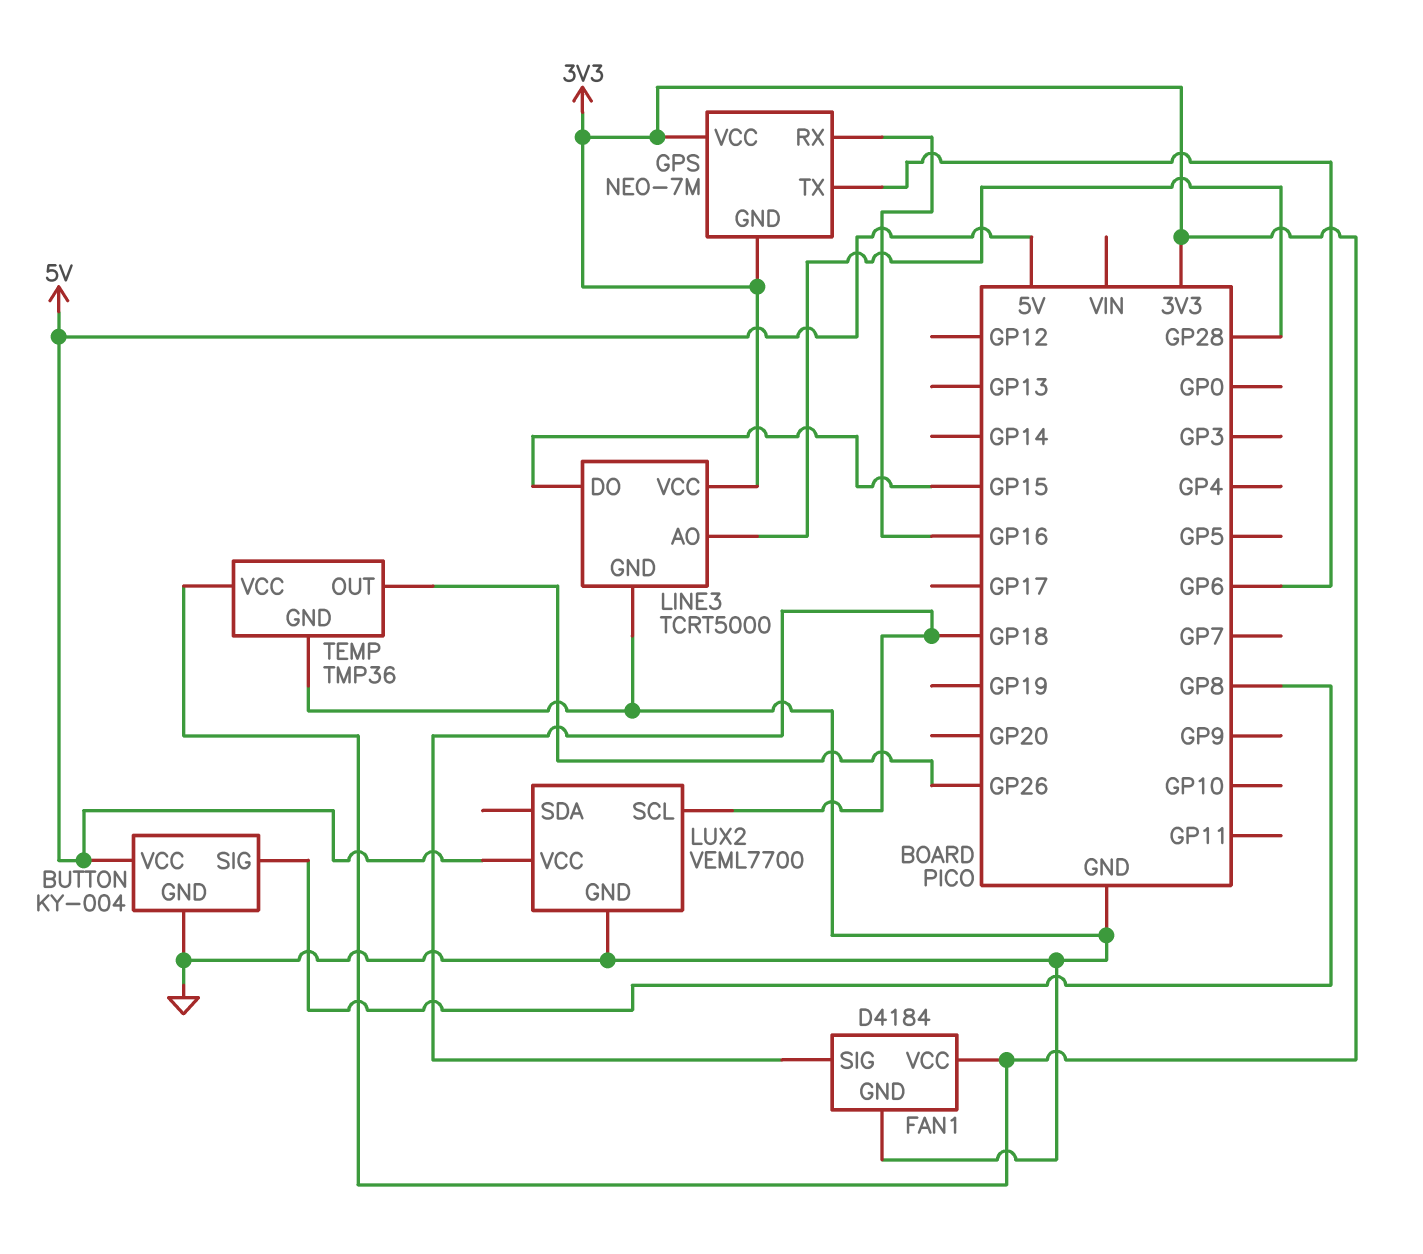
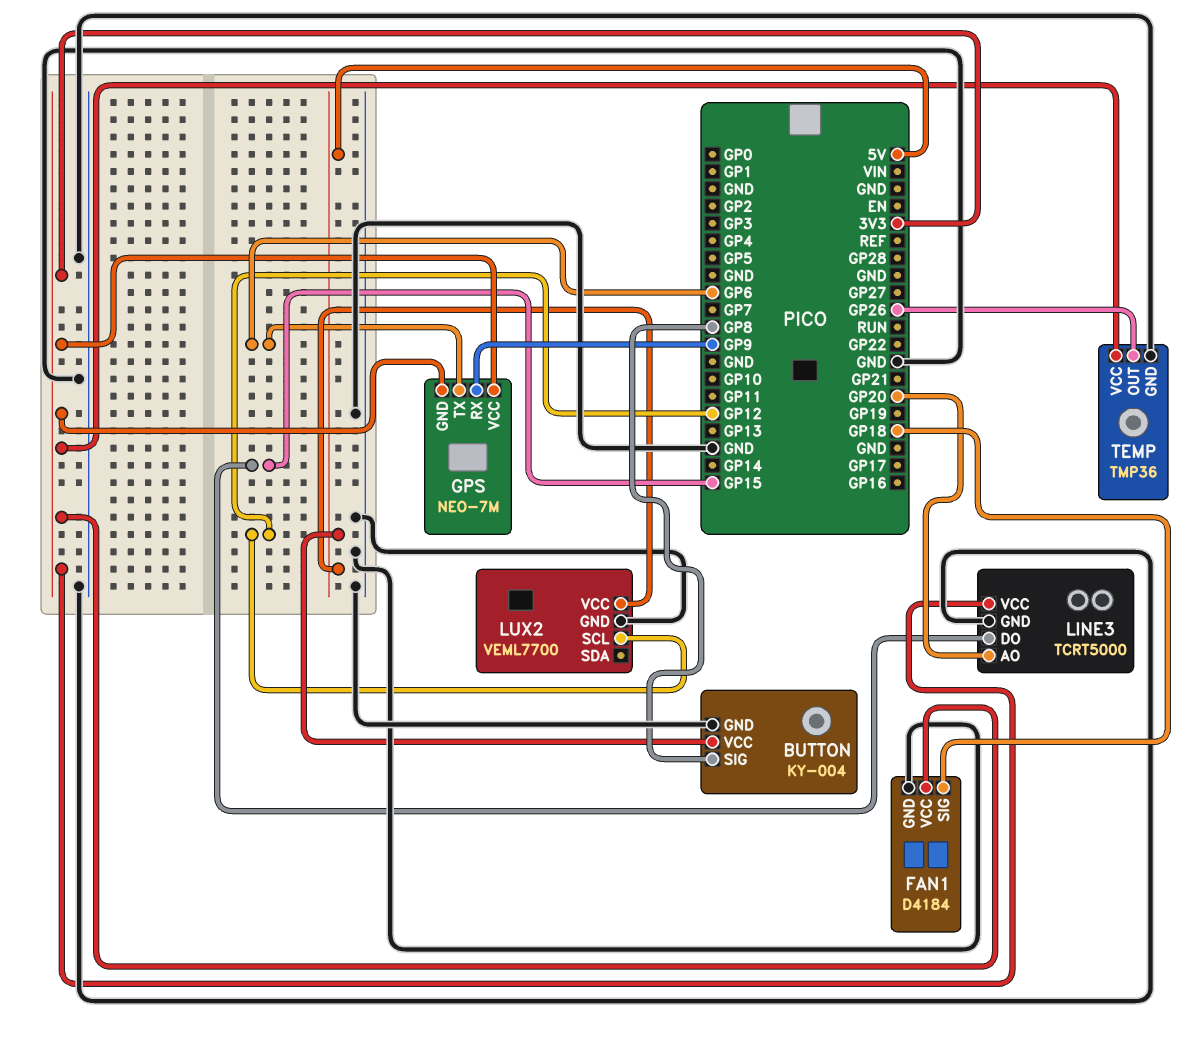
GPS pin RX: GP16 -> GP9
LINE3 pin AO: GP28 -> GP20
LUX2 pin SCL: GP18 -> GP12

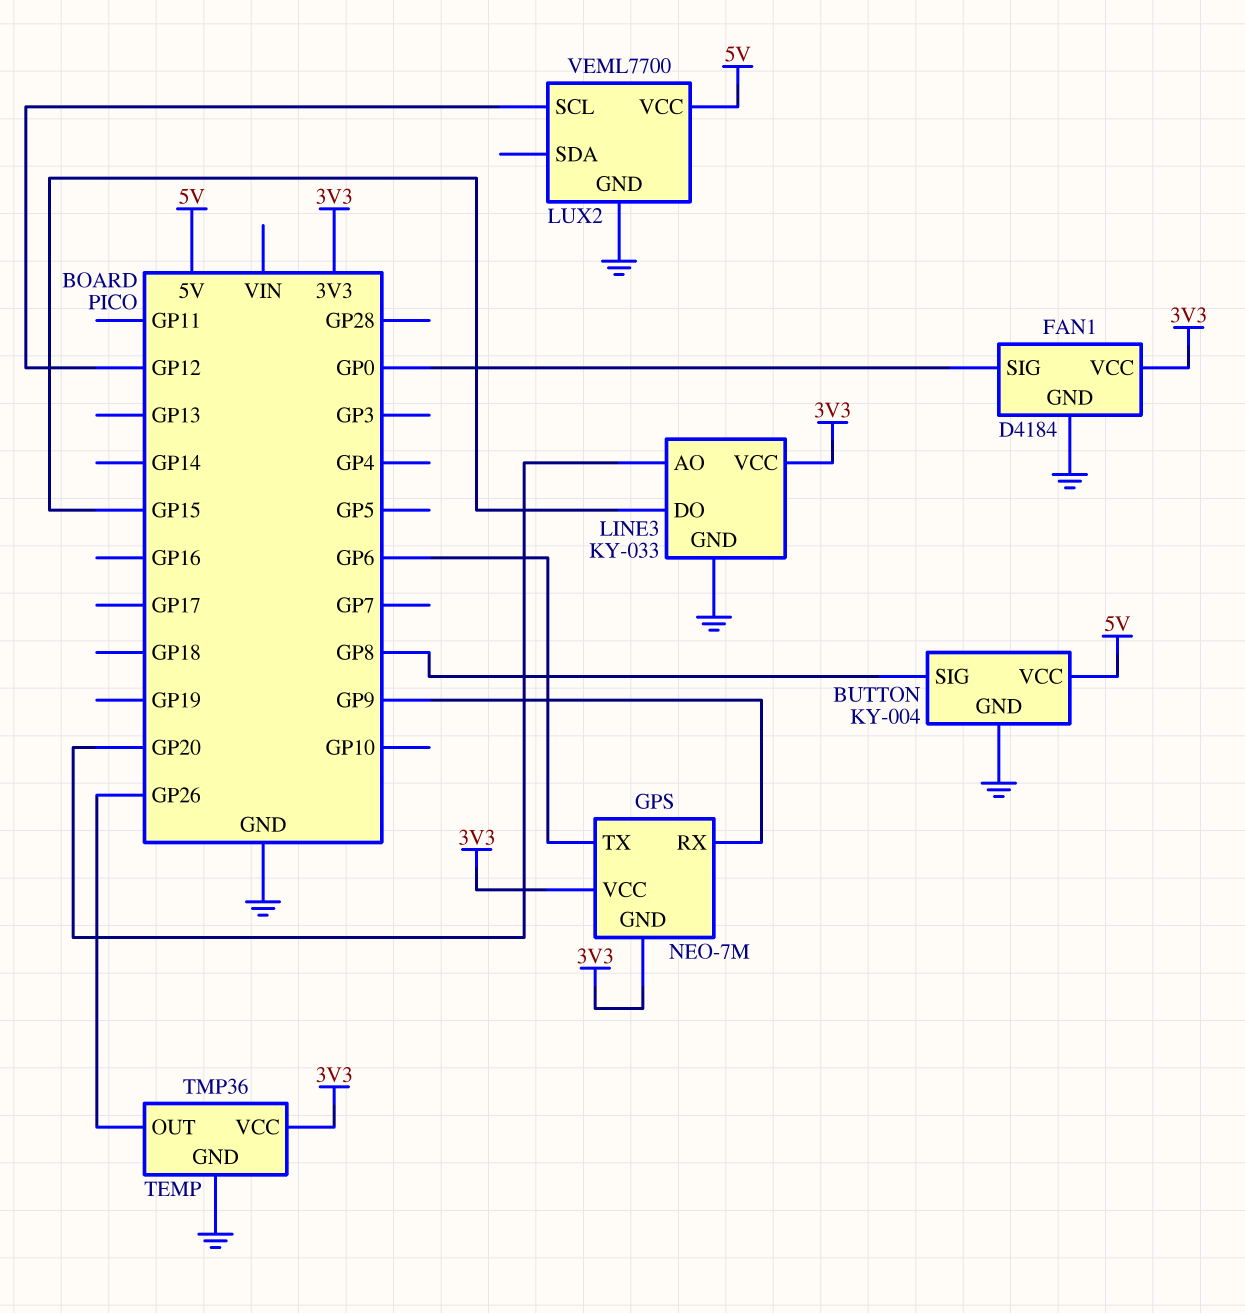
FAN1 pin SIG: GP18 -> GP0
LINE3: TCRT5000 -> KY-033

